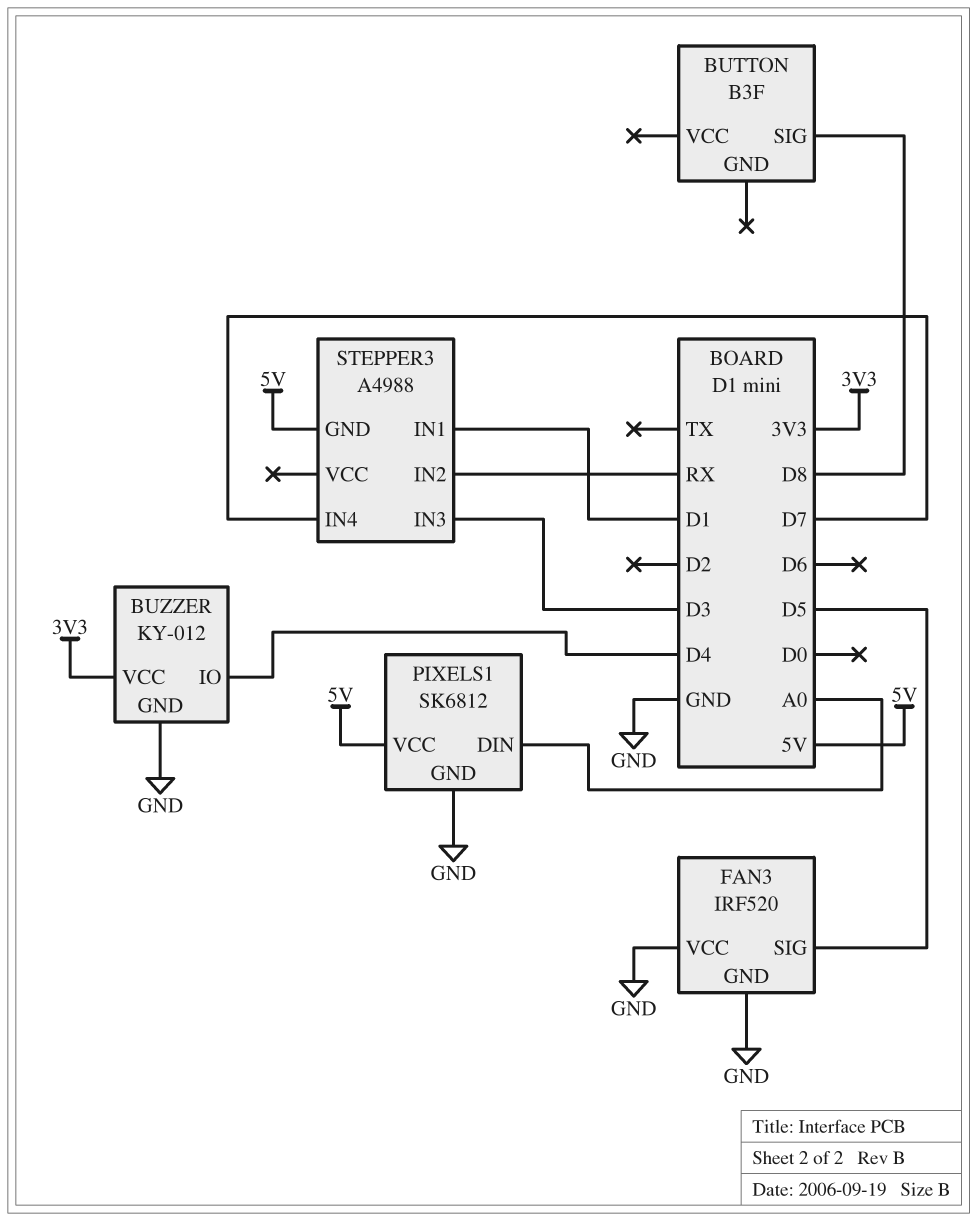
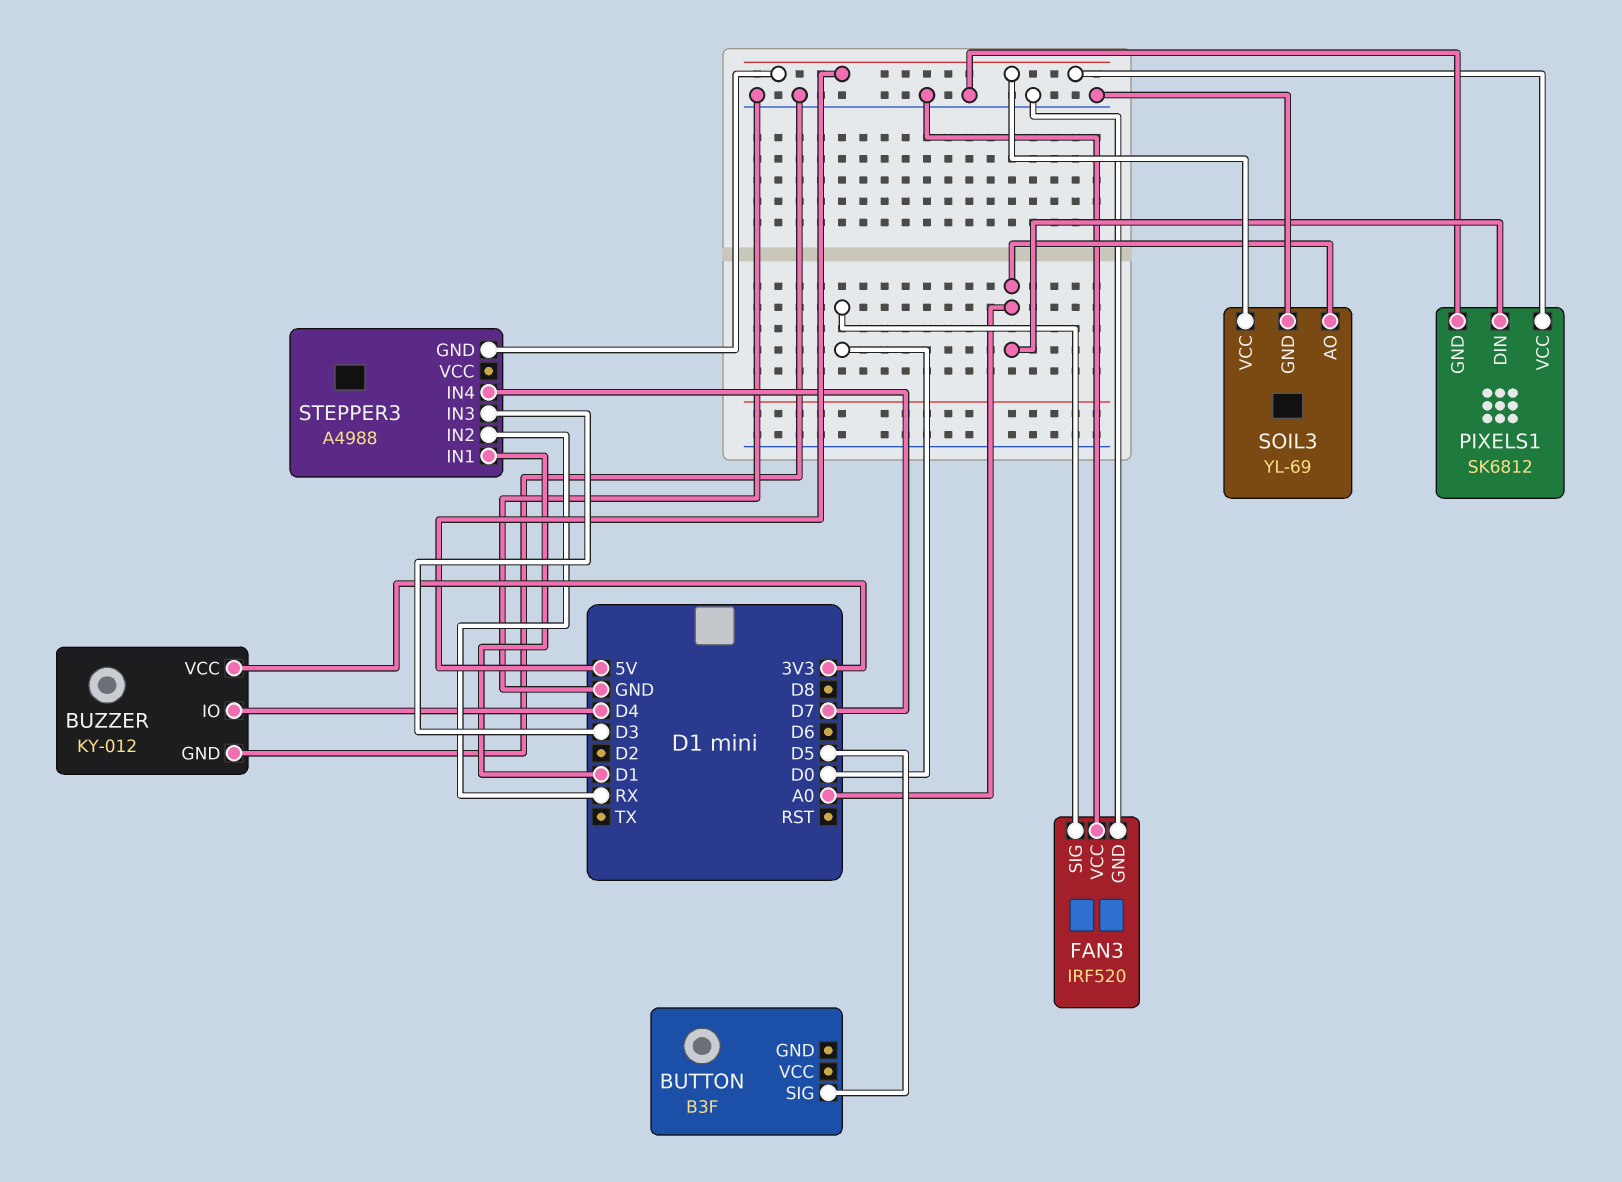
BUTTON pin SIG: D8 -> D5
FAN3 pin SIG: D5 -> D0
SOIL3: none -> YL-69
SOIL3 pin AO: none -> A0
SOIL3 pin GND: none -> GND
SOIL3 pin VCC: none -> 5V

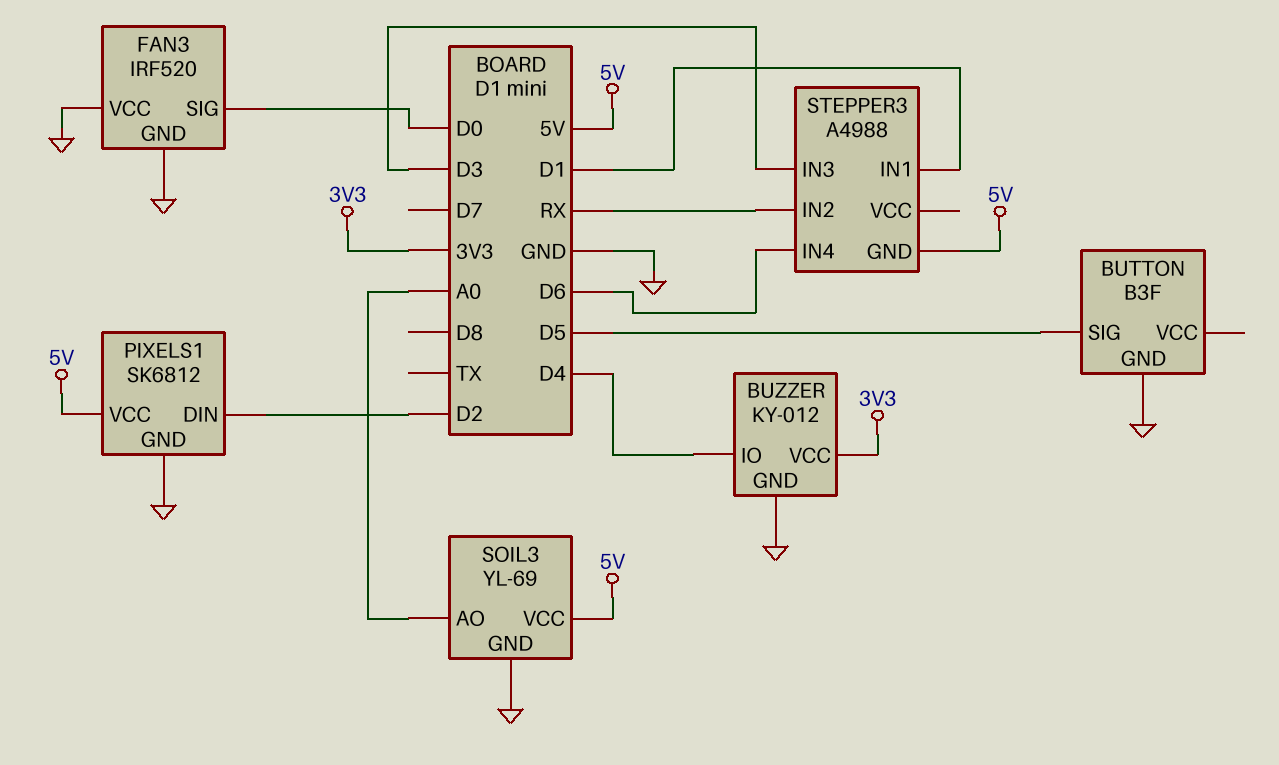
BUTTON pin GND: none -> GND
PIXELS1 pin DIN: A0 -> D2
STEPPER3 pin IN4: D7 -> D6

